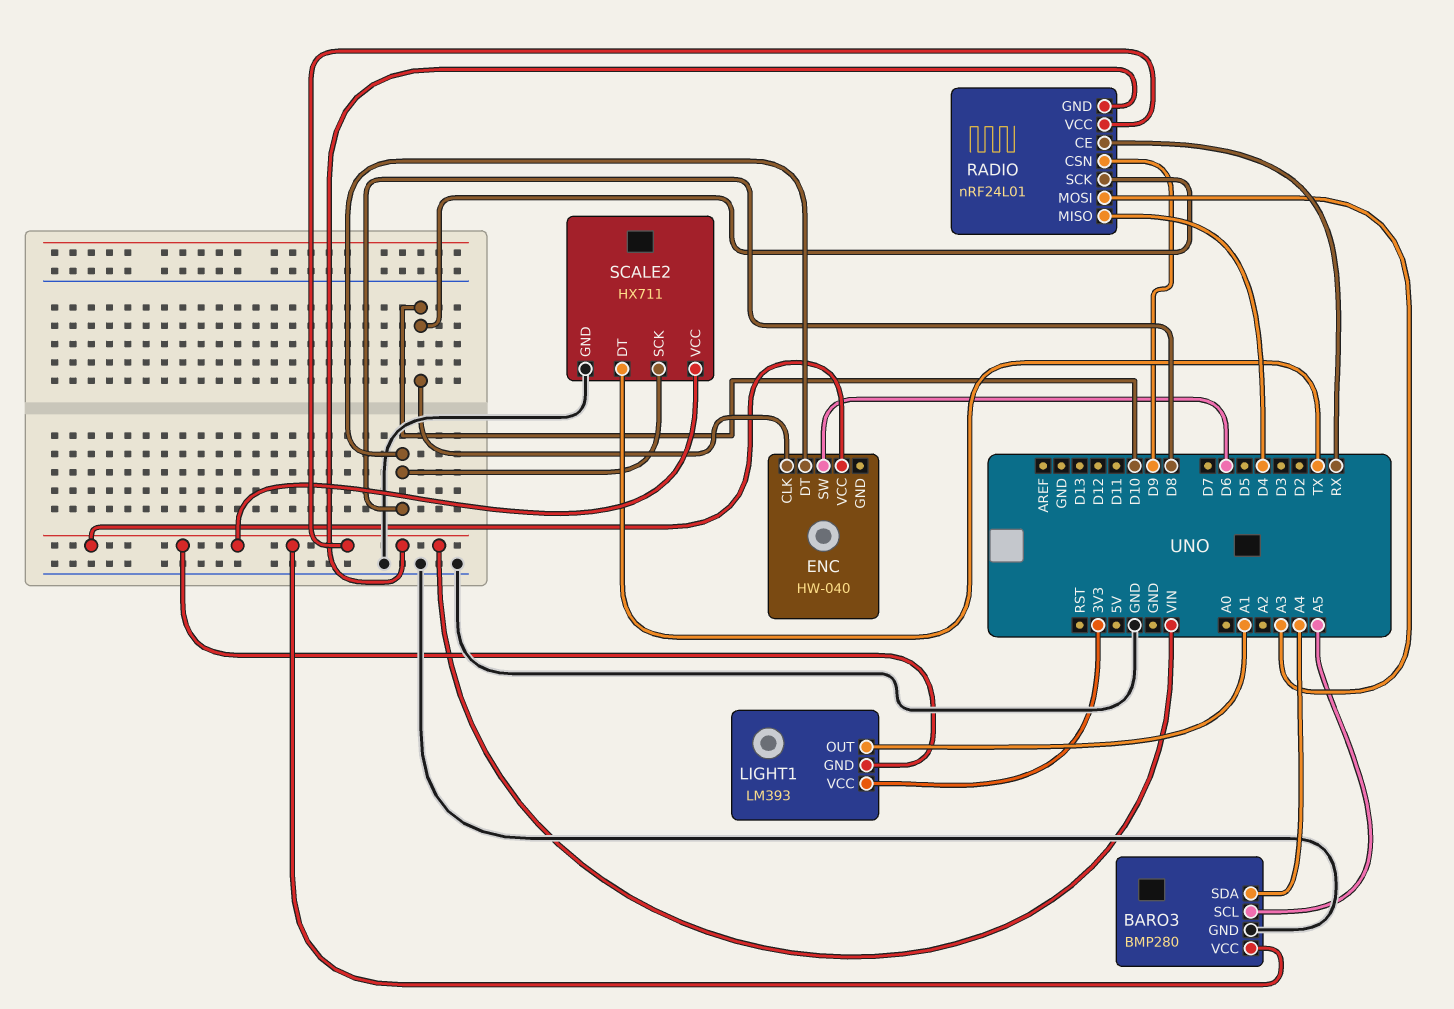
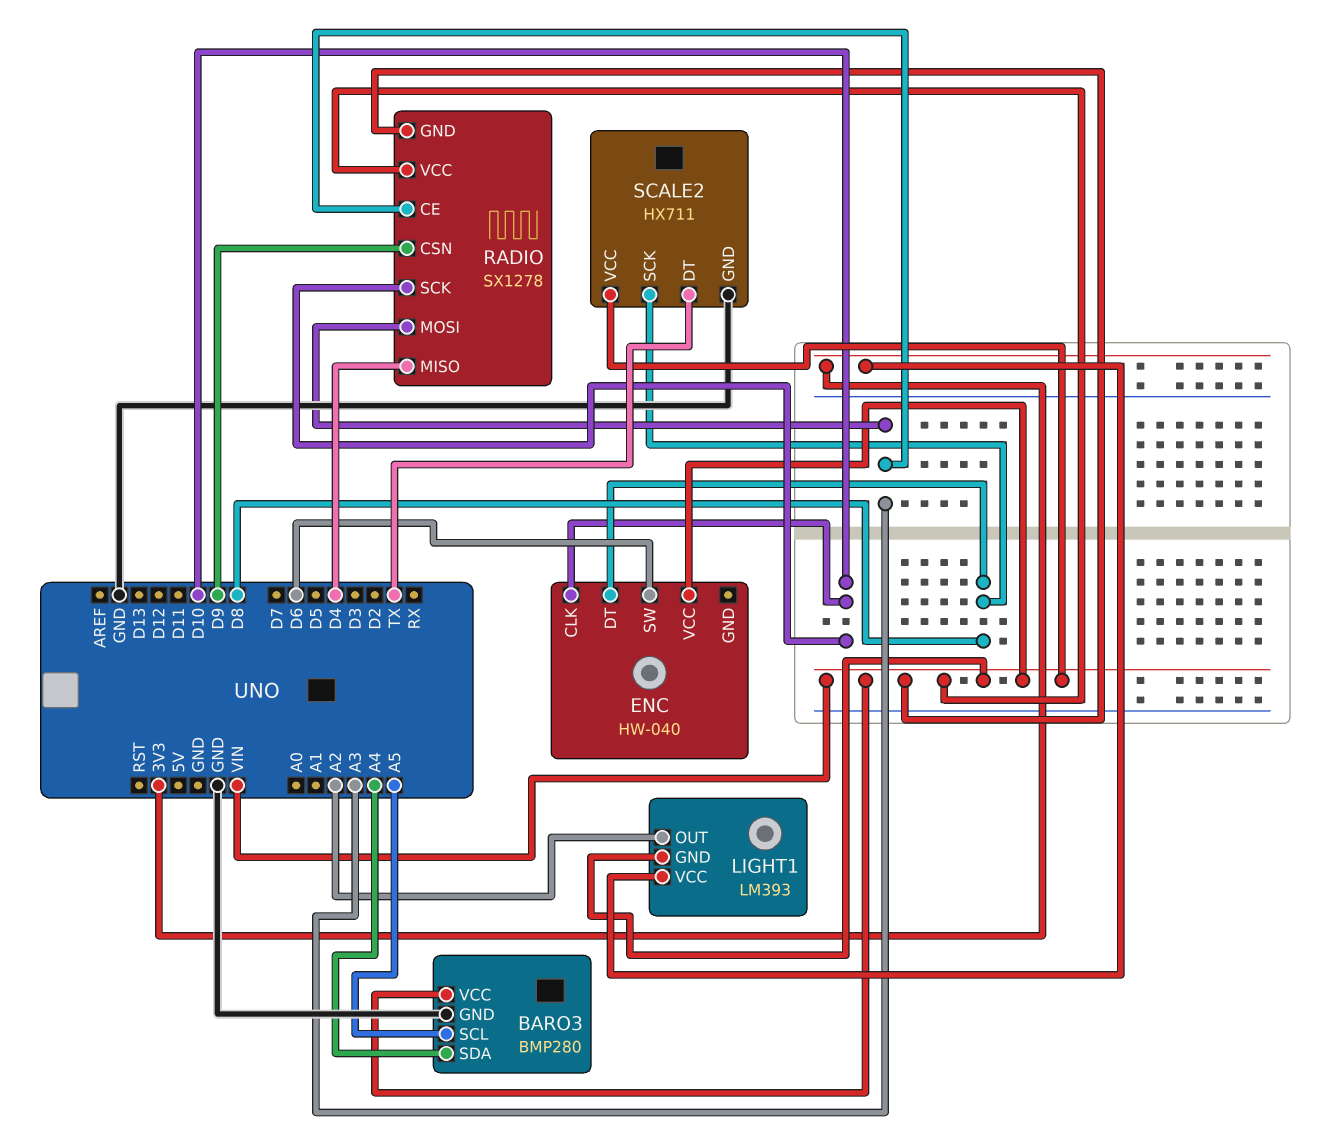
LIGHT1 pin OUT: A1 -> A2
RADIO: nRF24L01 -> SX1278
RADIO pin CE: RX -> A3

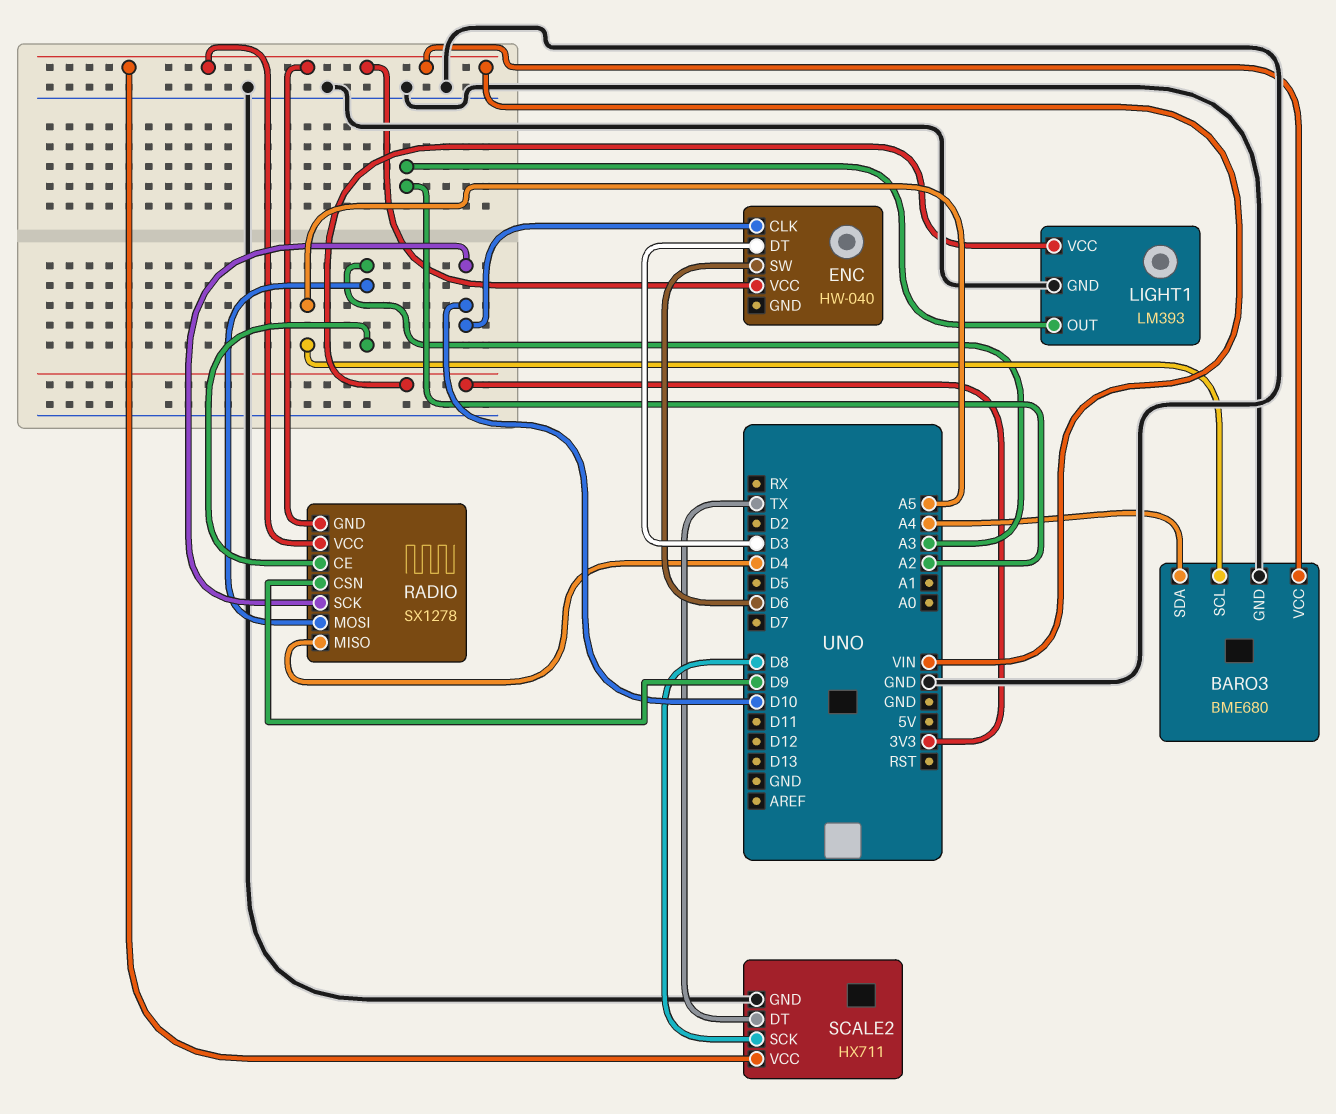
BARO3: BMP280 -> BME680
ENC pin DT: D8 -> D3
LIGHT1 pin GND: VIN -> GND

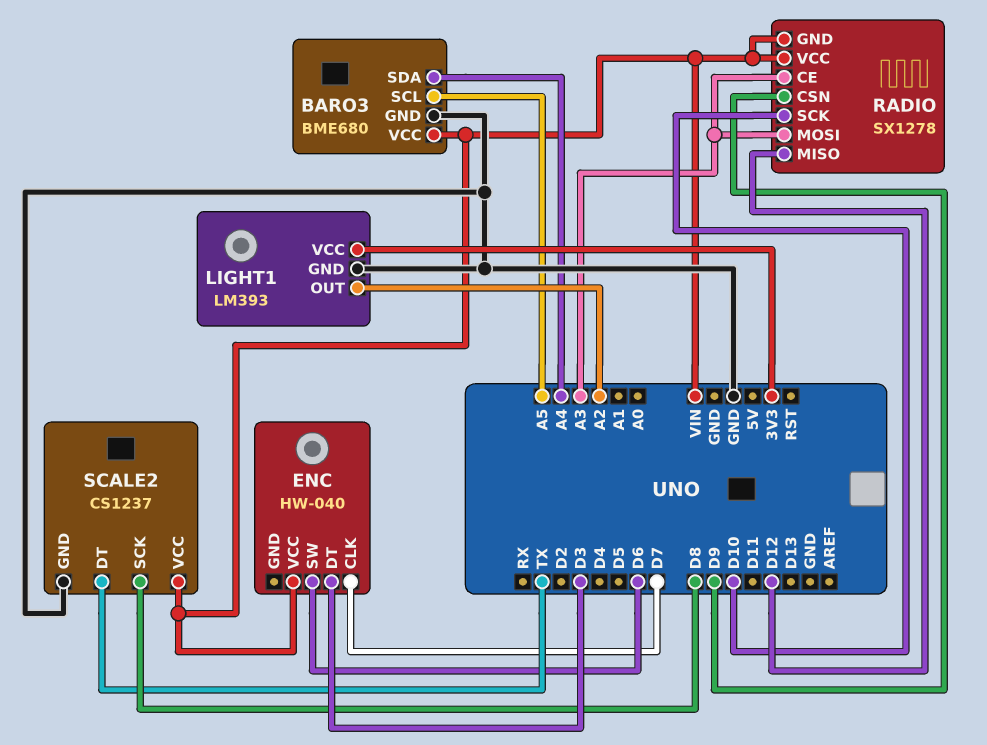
ENC pin CLK: D10 -> D7
RADIO pin MISO: D4 -> D12
SCALE2: HX711 -> CS1237

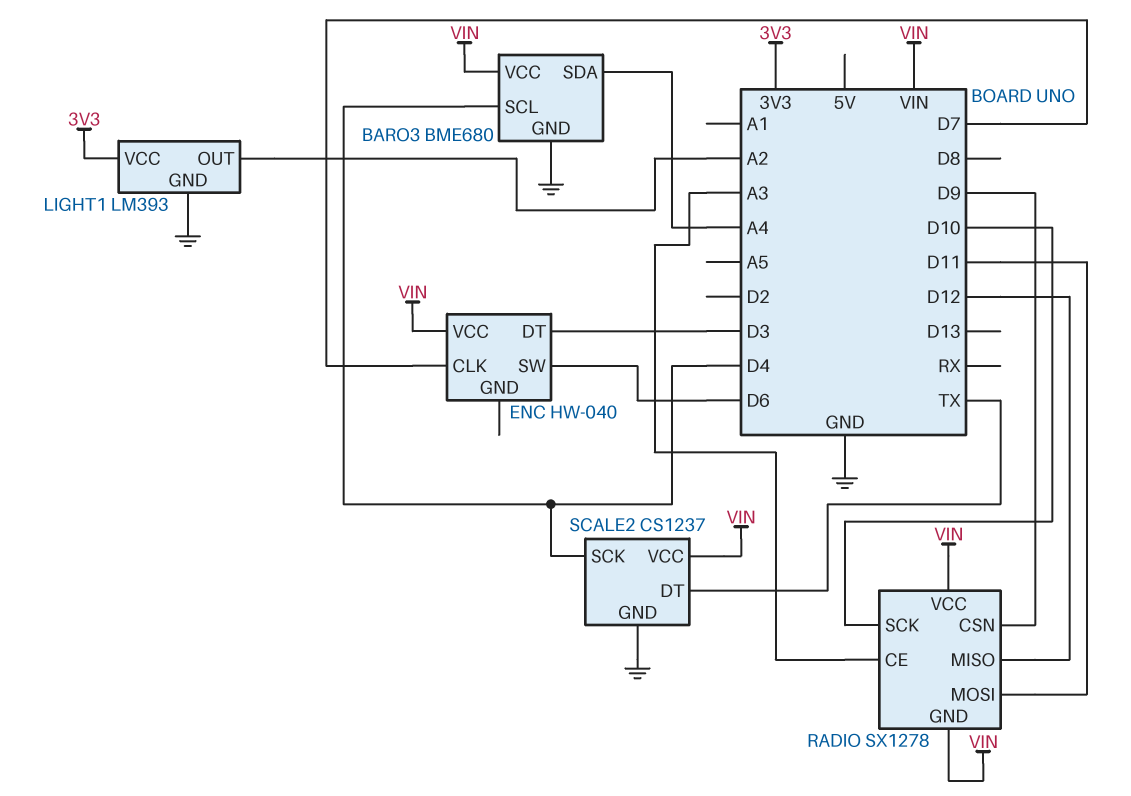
BARO3 pin SCL: A5 -> D4
RADIO pin MOSI: A3 -> D11
SCALE2 pin SCK: D8 -> D4

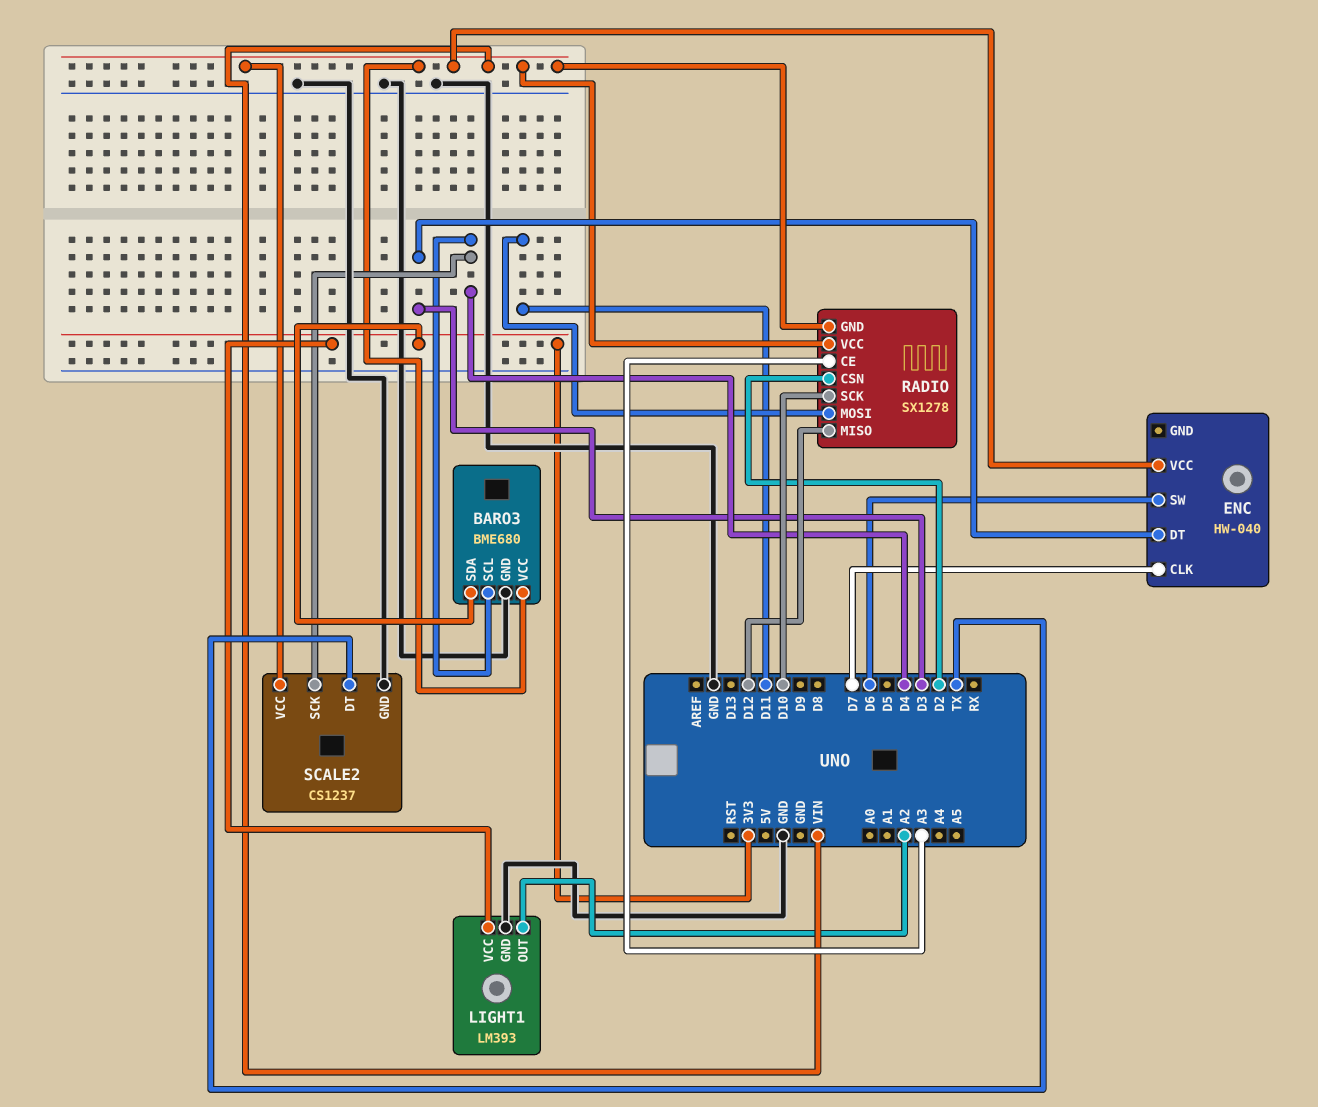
BARO3 pin SDA: A4 -> 3V3
RADIO pin CSN: D9 -> D2

